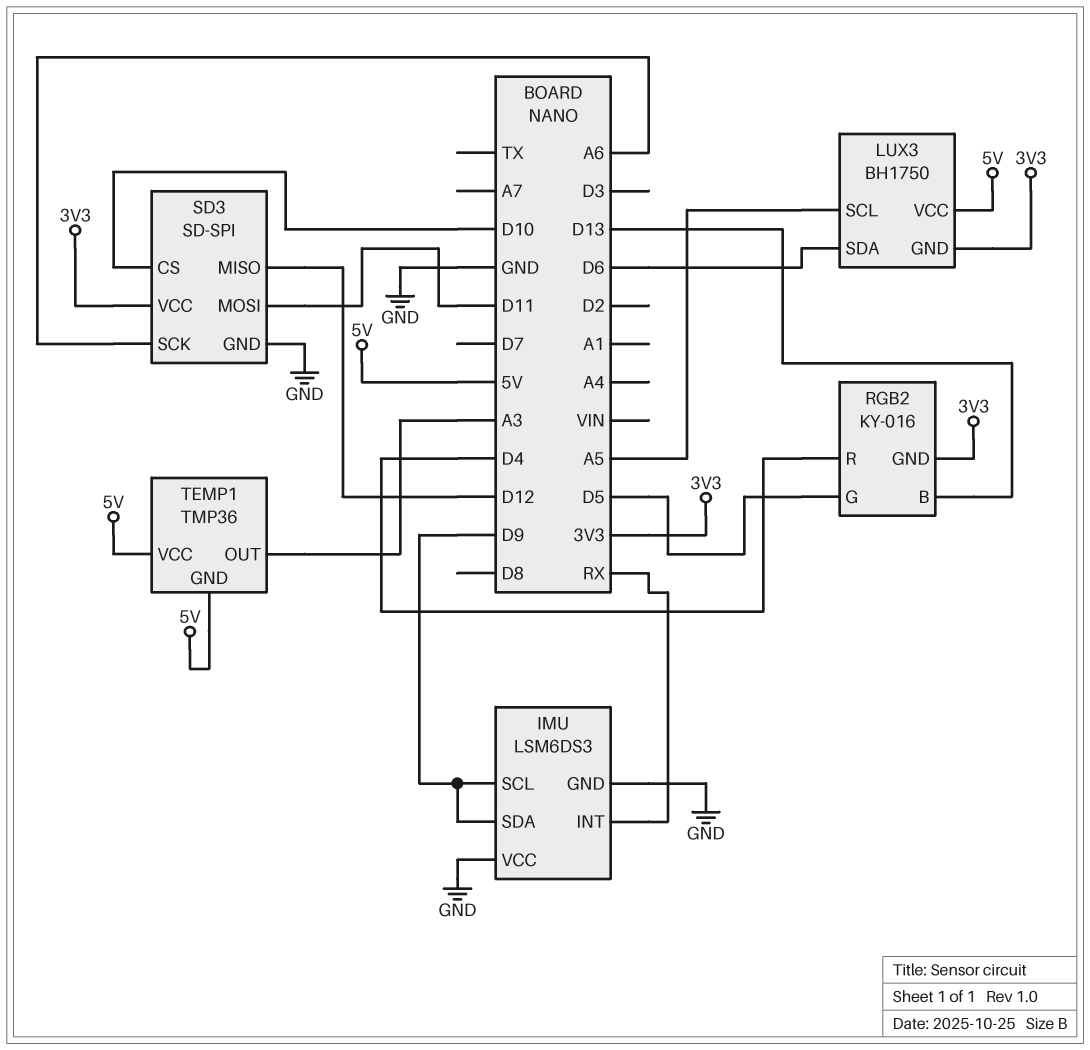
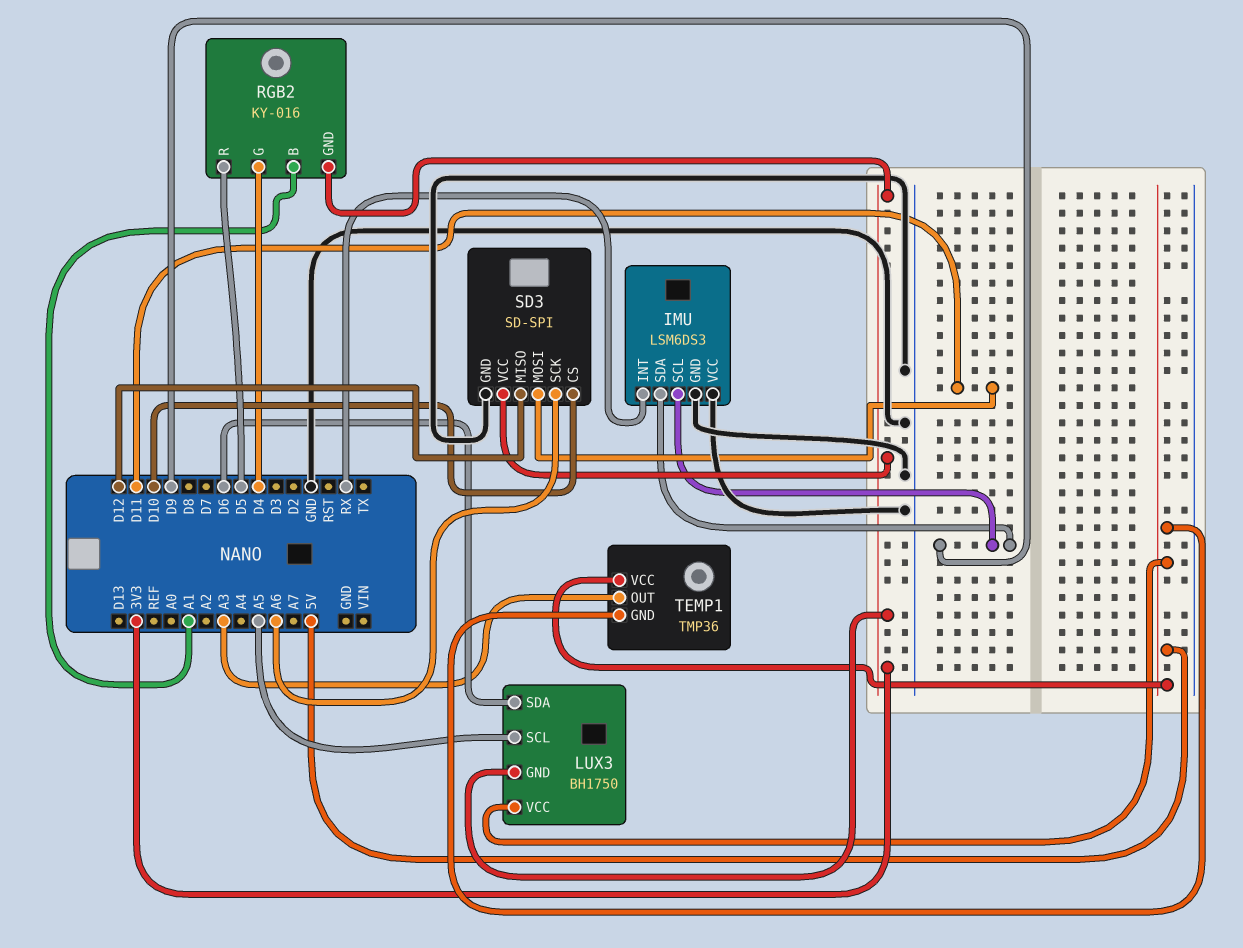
RGB2 pin B: D13 -> A1
RGB2 pin G: D5 -> D4
RGB2 pin R: D4 -> D5

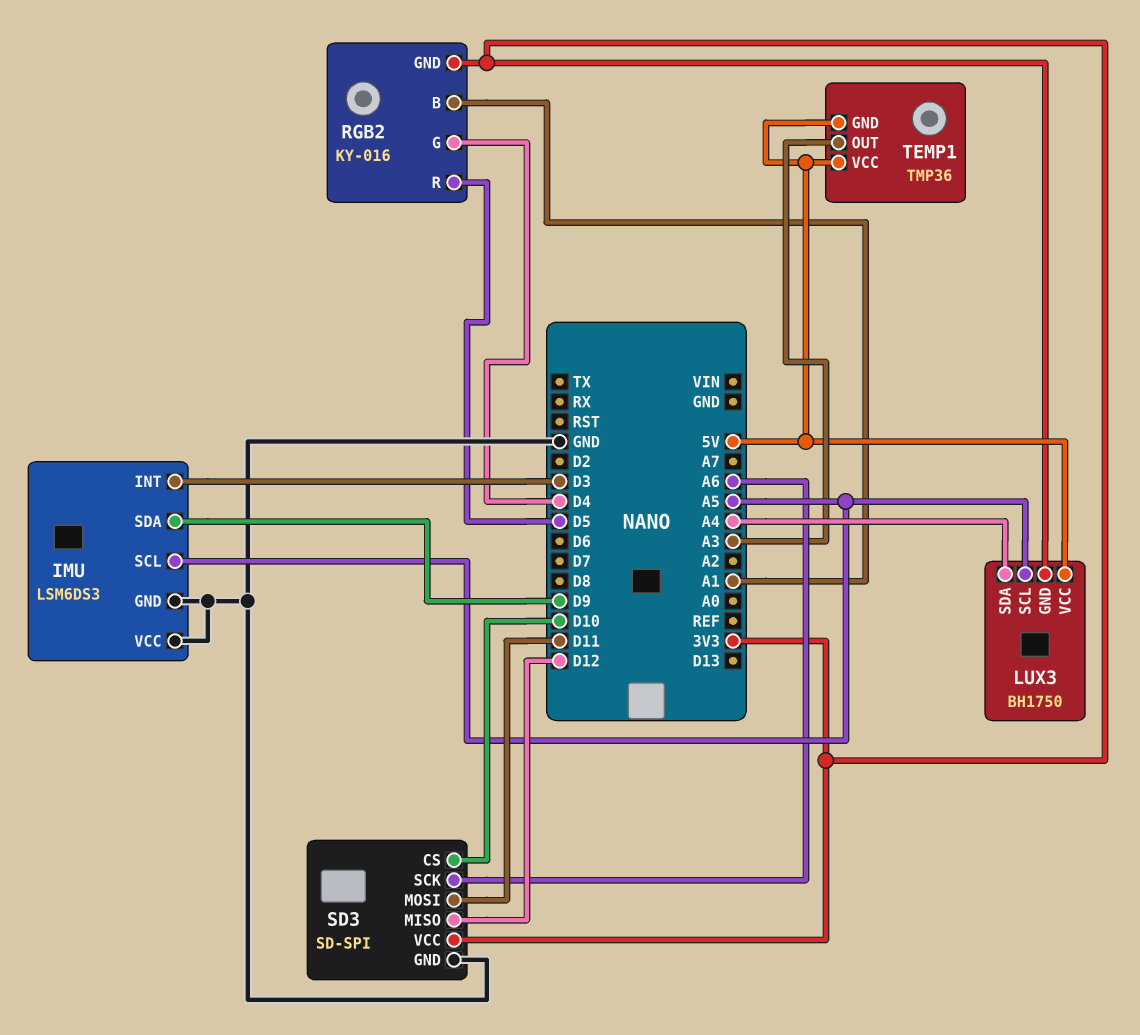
IMU pin INT: RX -> D3
IMU pin SCL: D9 -> A5
LUX3 pin SDA: D6 -> A4

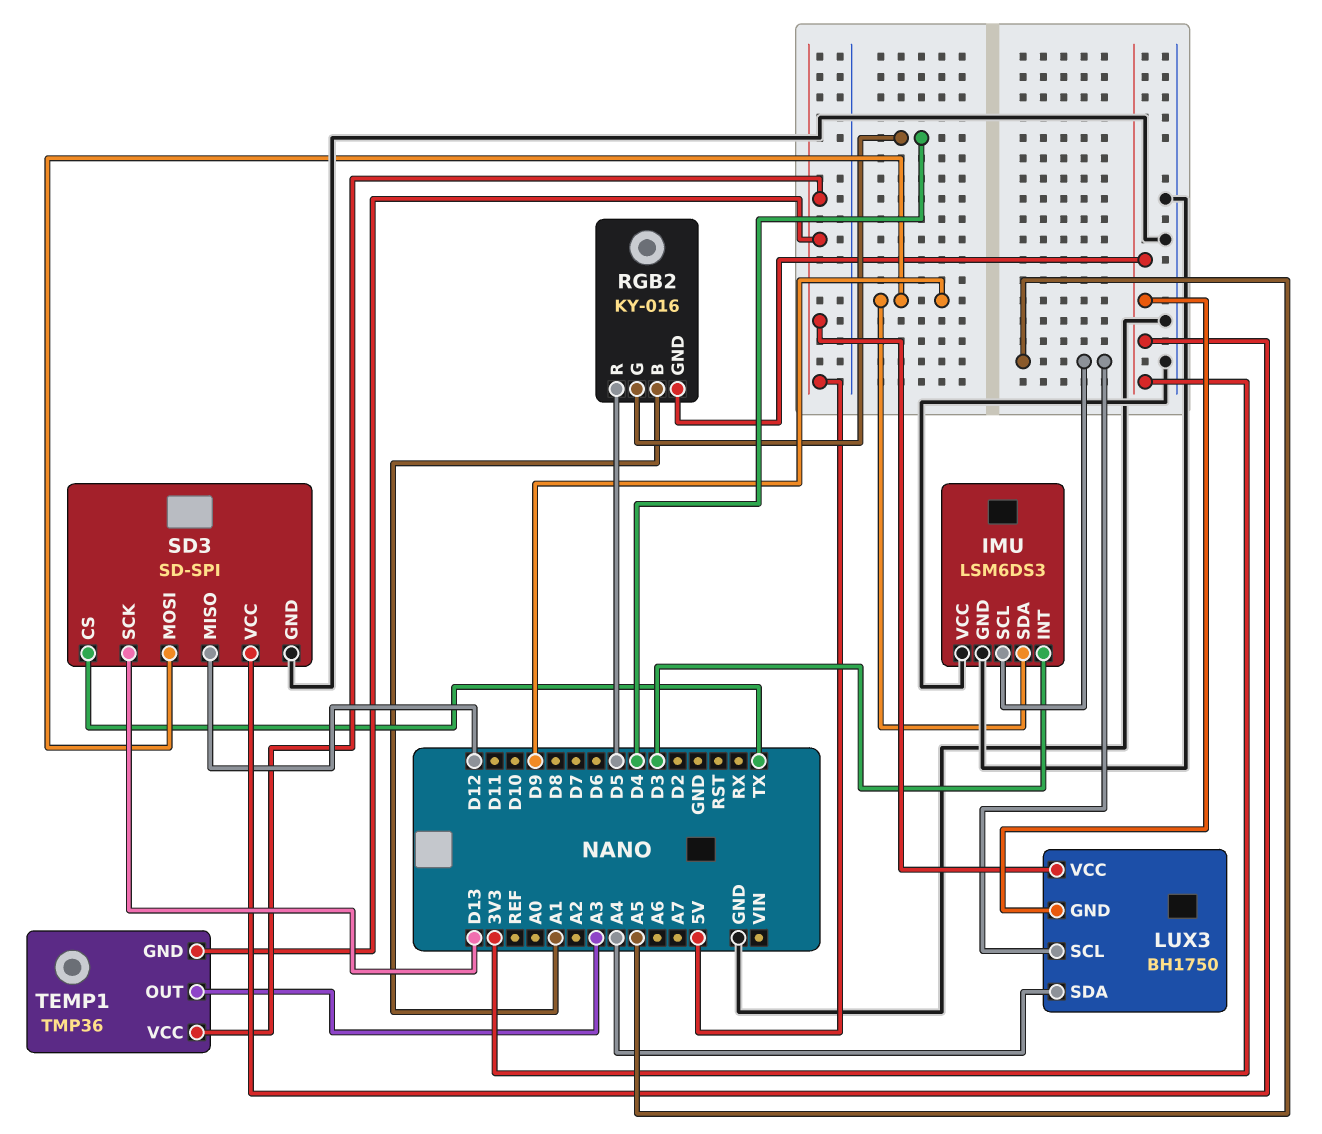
SD3 pin CS: D10 -> TX
SD3 pin MOSI: D11 -> D9
SD3 pin SCK: A6 -> D13

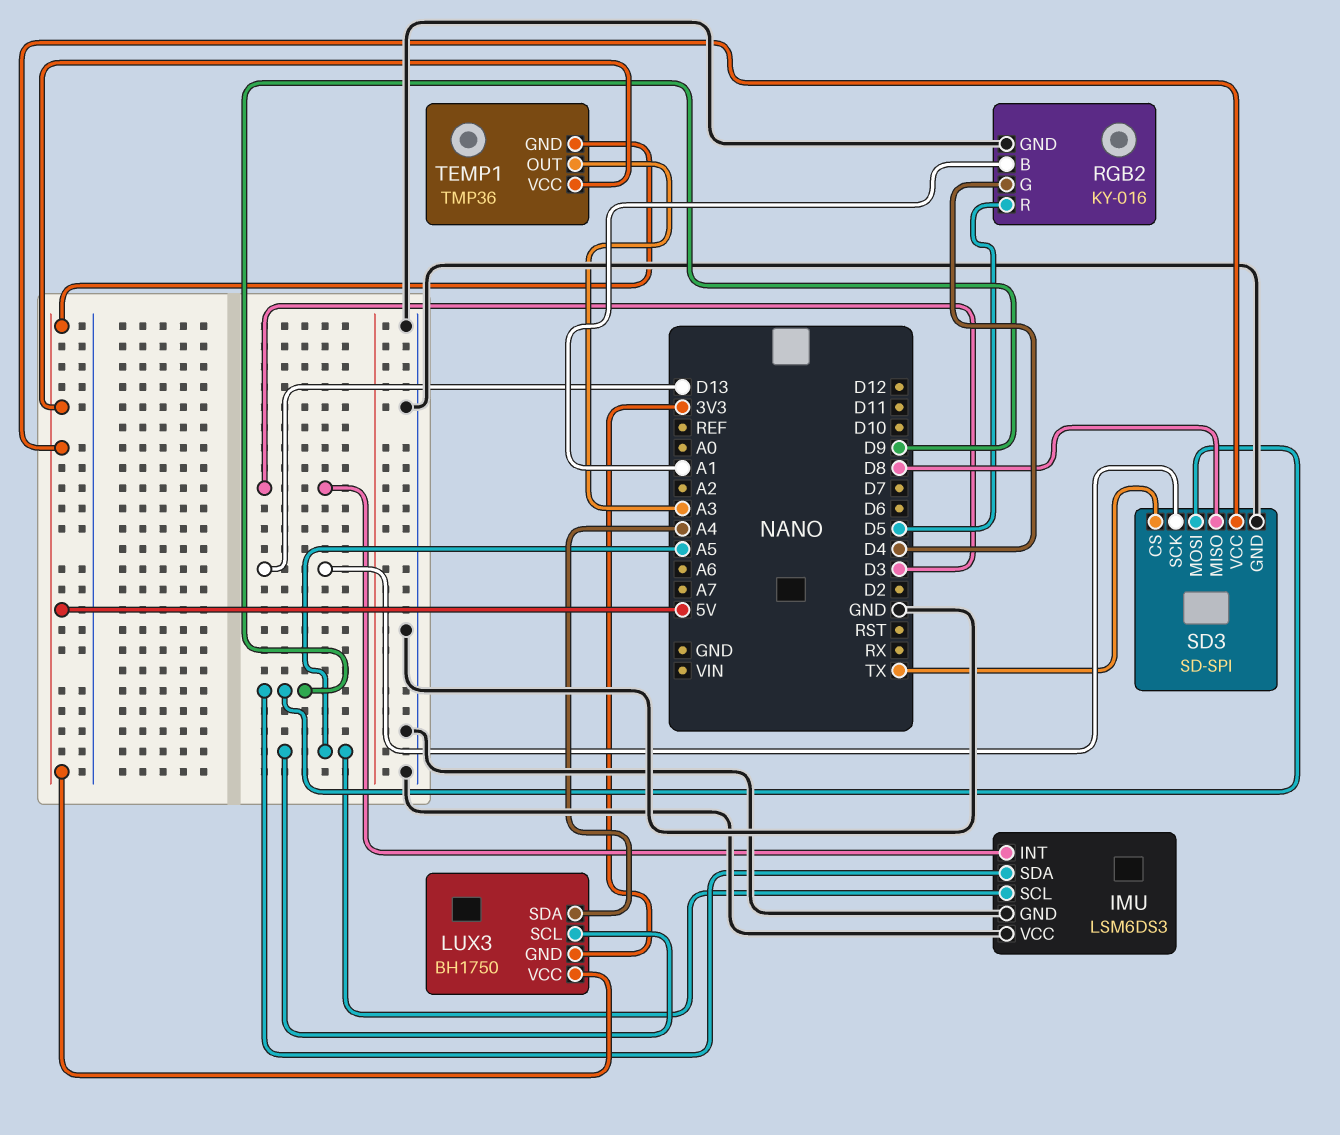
RGB2 pin GND: 3V3 -> GND
SD3 pin MISO: D12 -> D8
SD3 pin VCC: 3V3 -> 5V

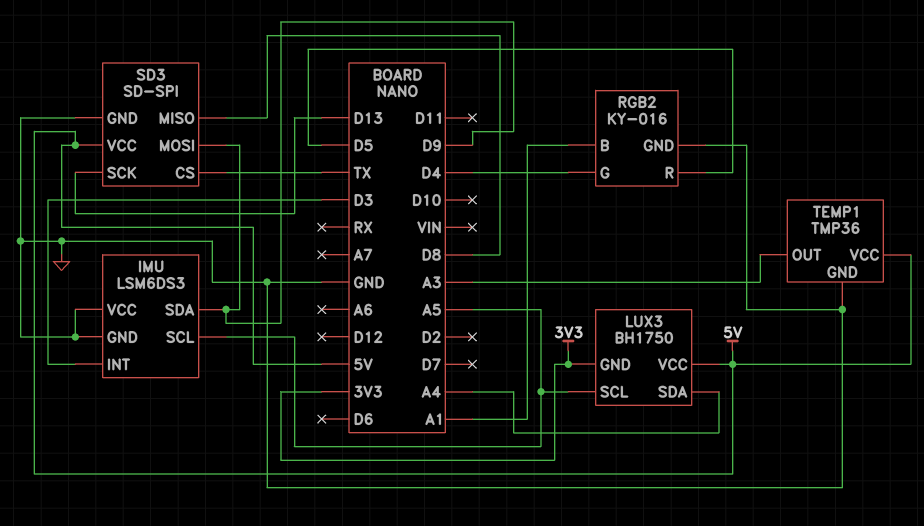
TEMP1 pin GND: 5V -> GND

